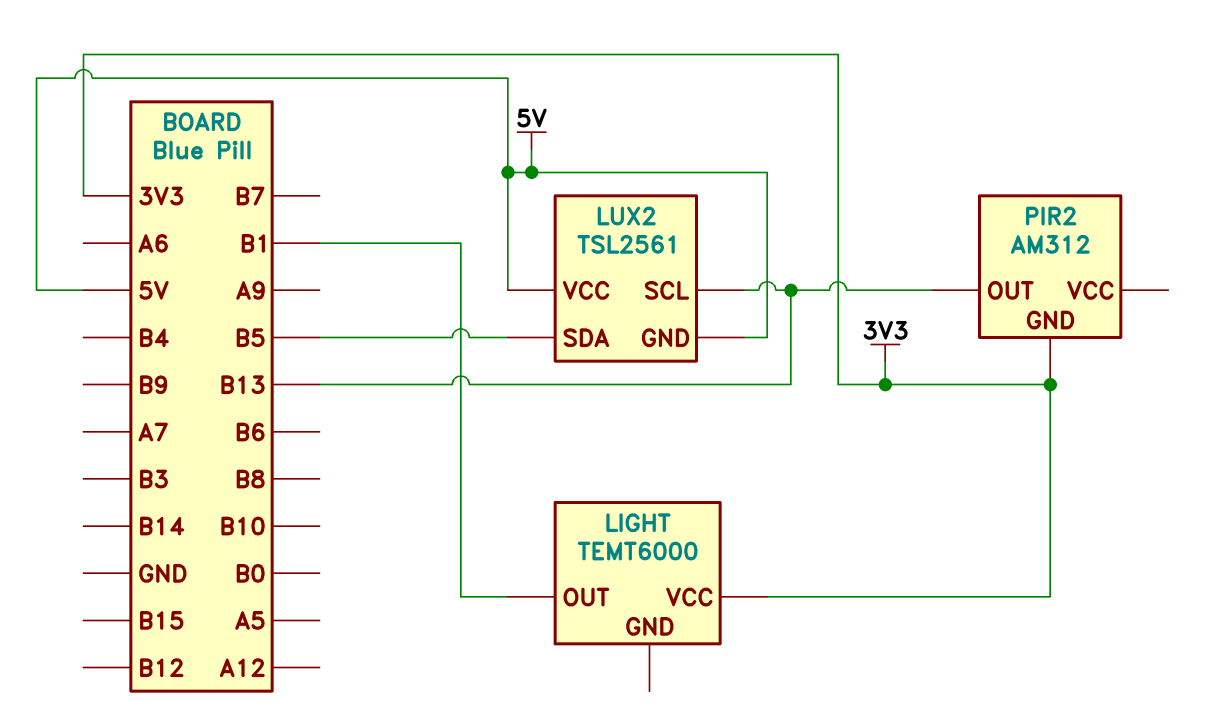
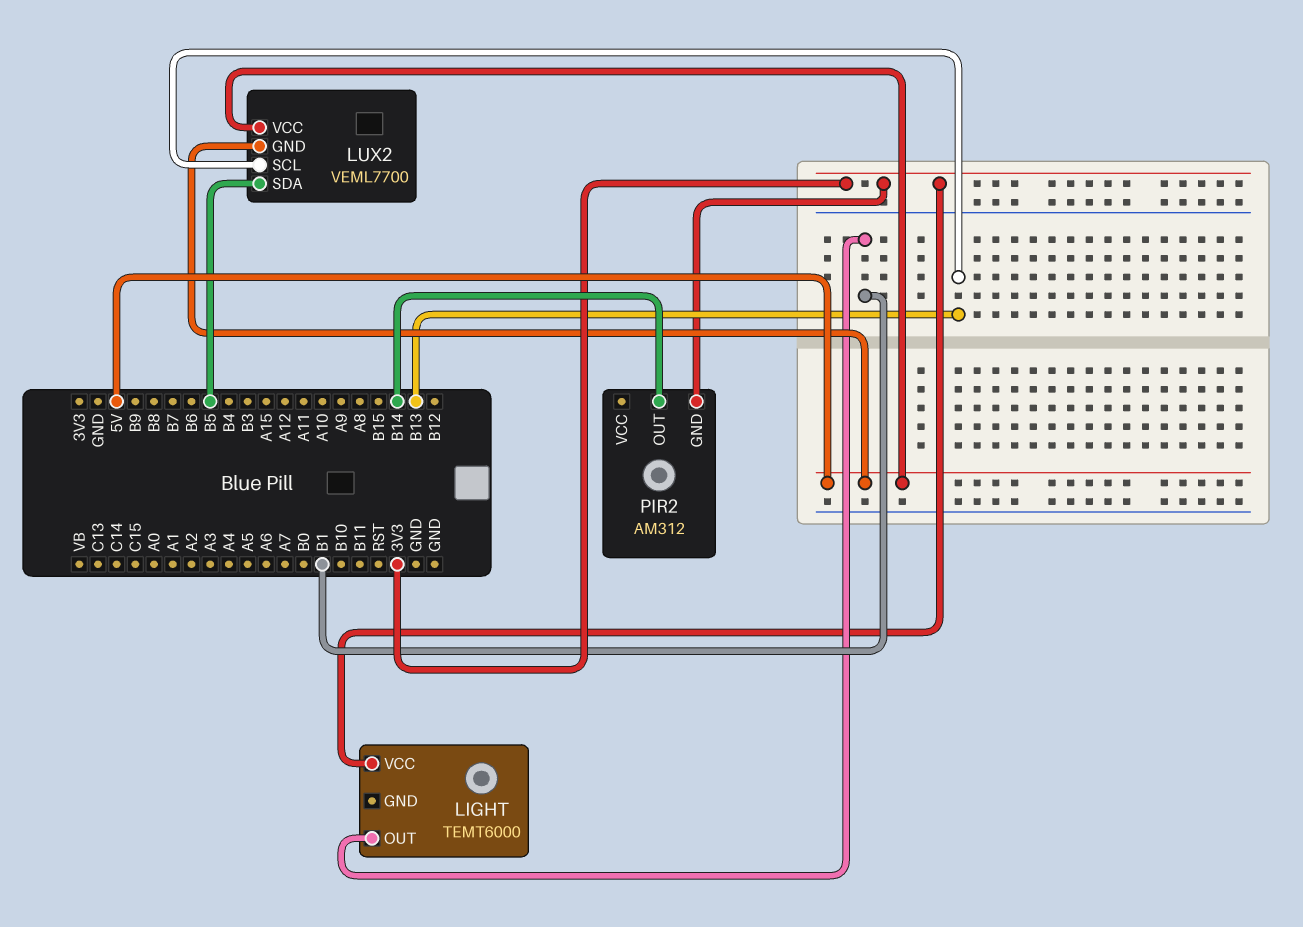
LUX2: TSL2561 -> VEML7700
PIR2 pin OUT: B13 -> B14

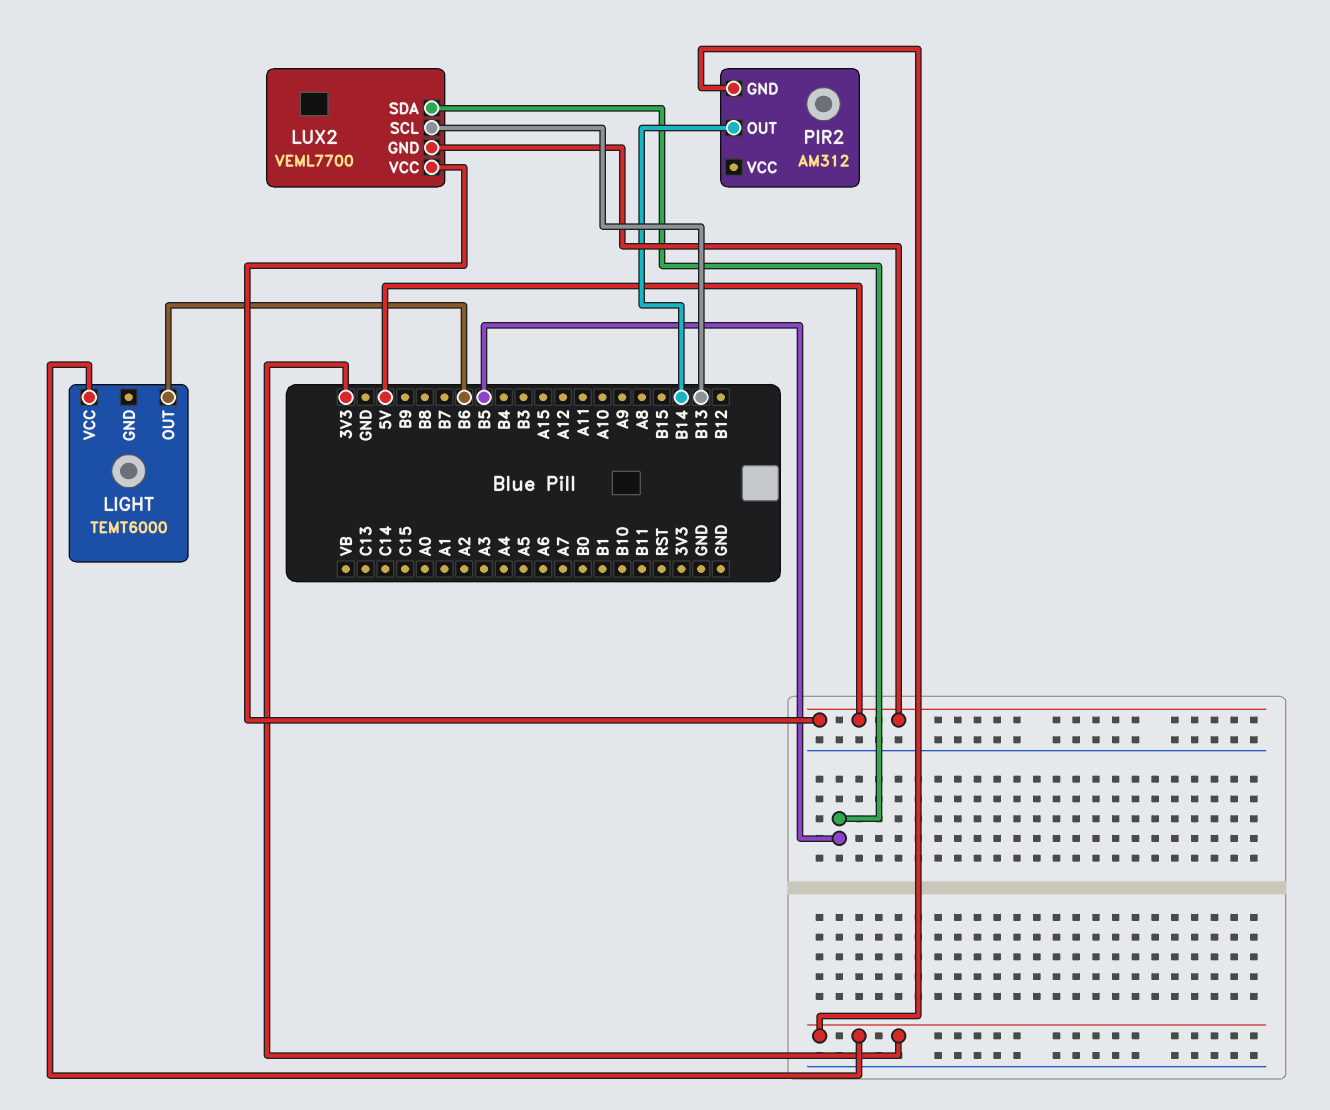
LIGHT pin OUT: B1 -> B6

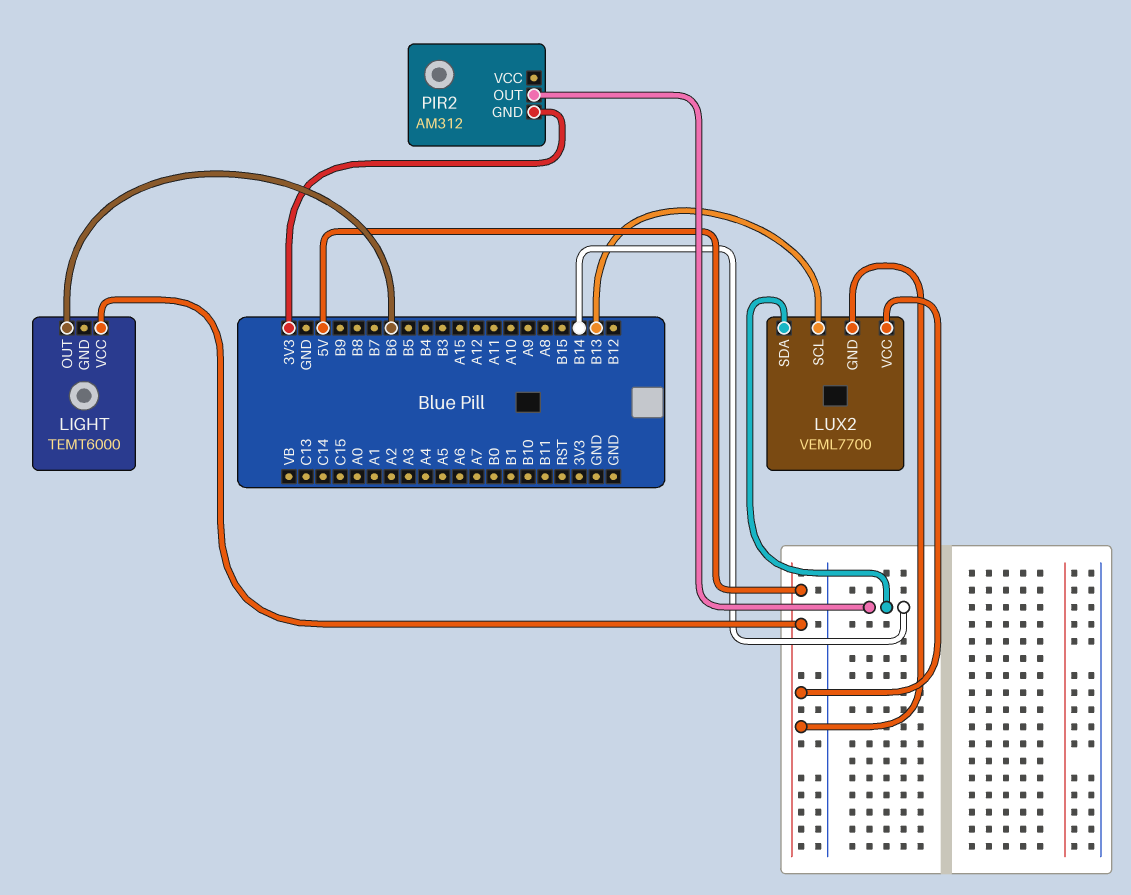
LIGHT pin VCC: 3V3 -> 5V
LUX2 pin SDA: B5 -> B14

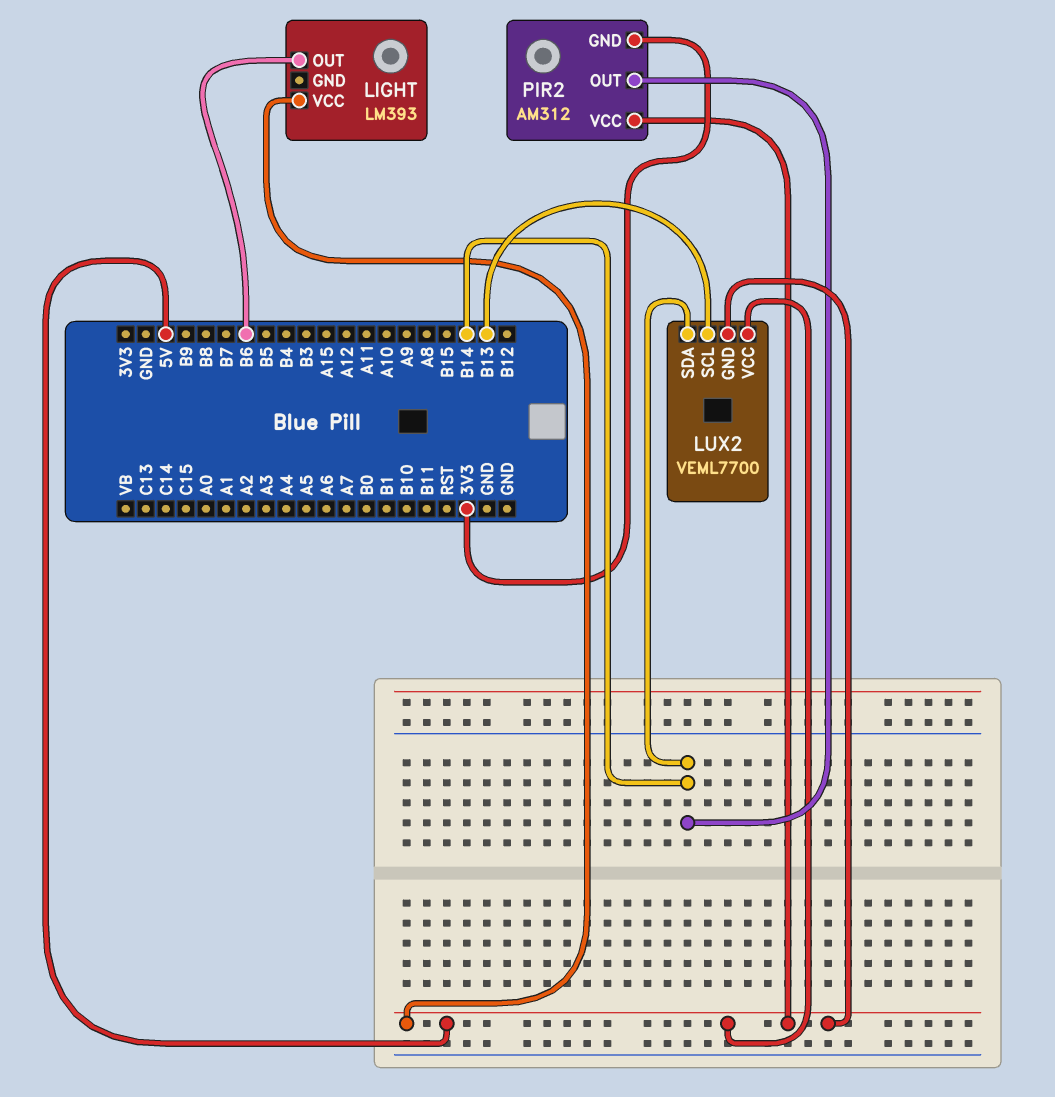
LIGHT: TEMT6000 -> LM393
PIR2 pin VCC: none -> 5V

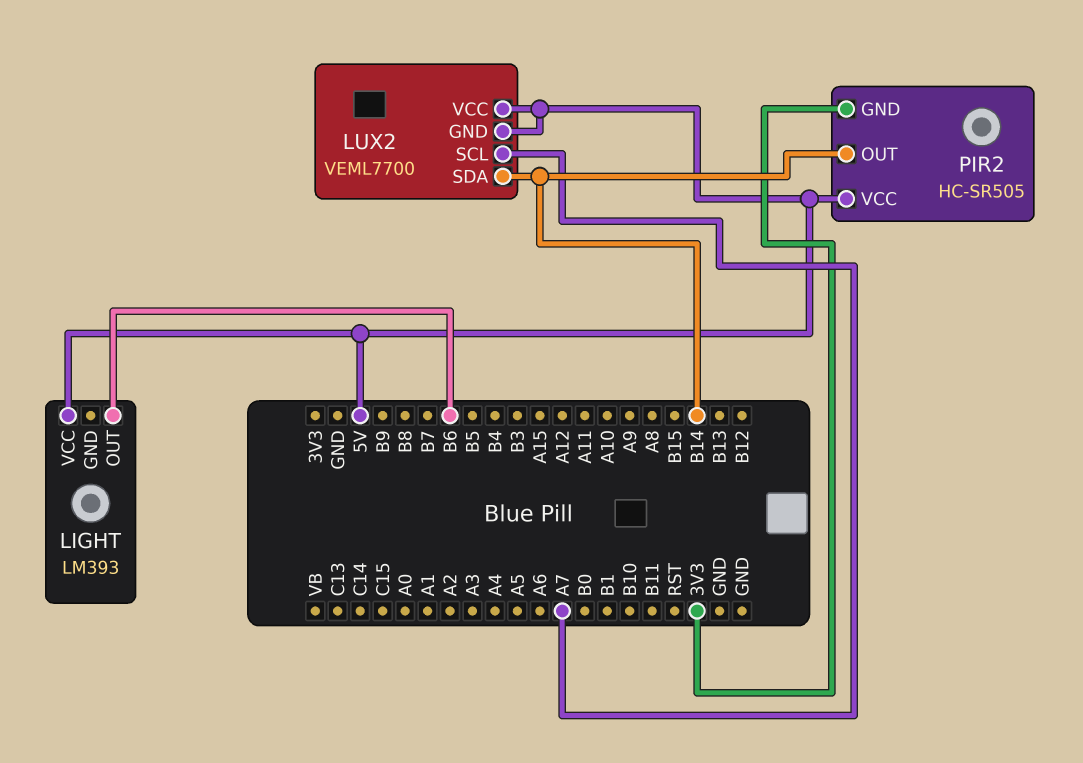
LUX2 pin SCL: B13 -> A7
PIR2: AM312 -> HC-SR505

